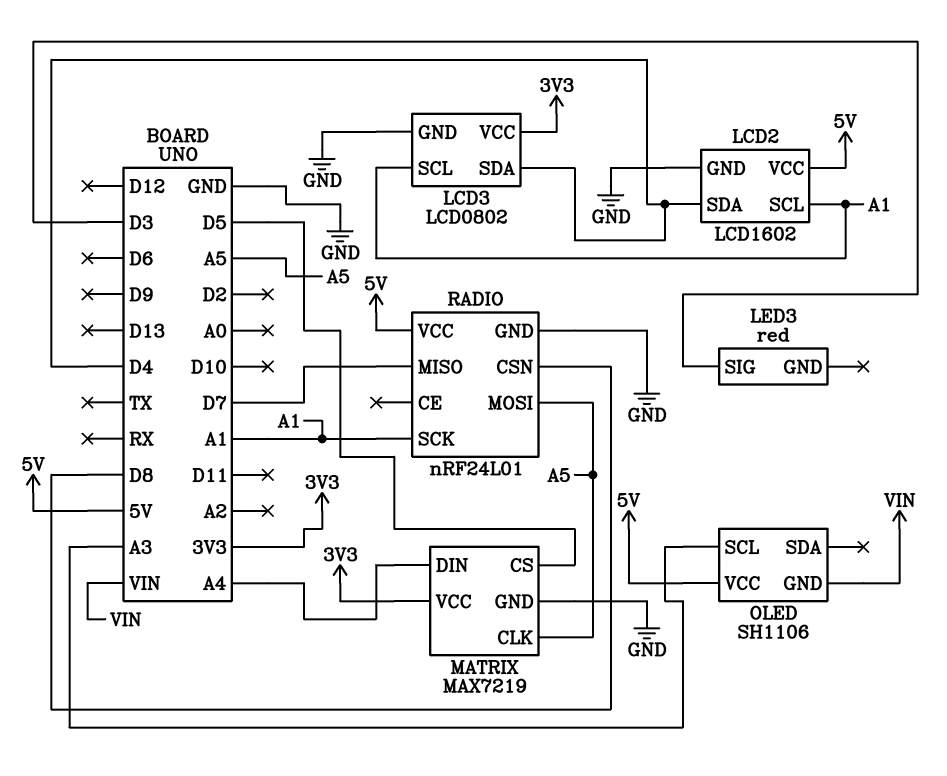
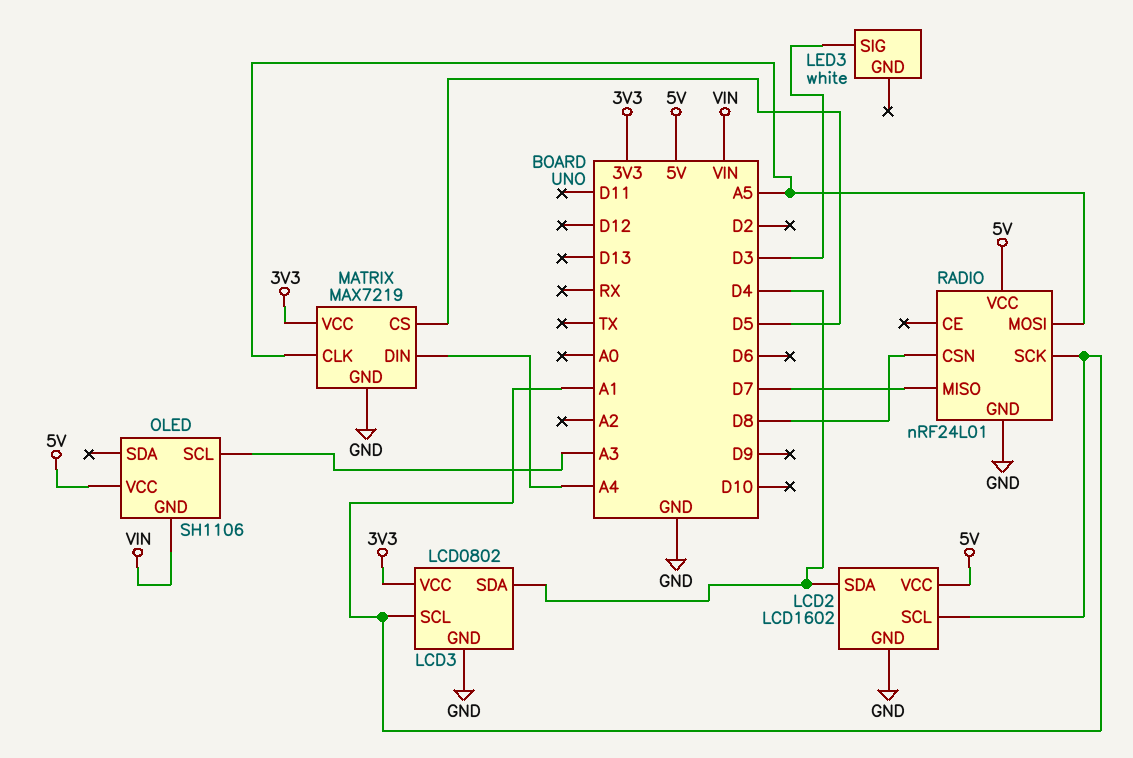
LED3: red -> white

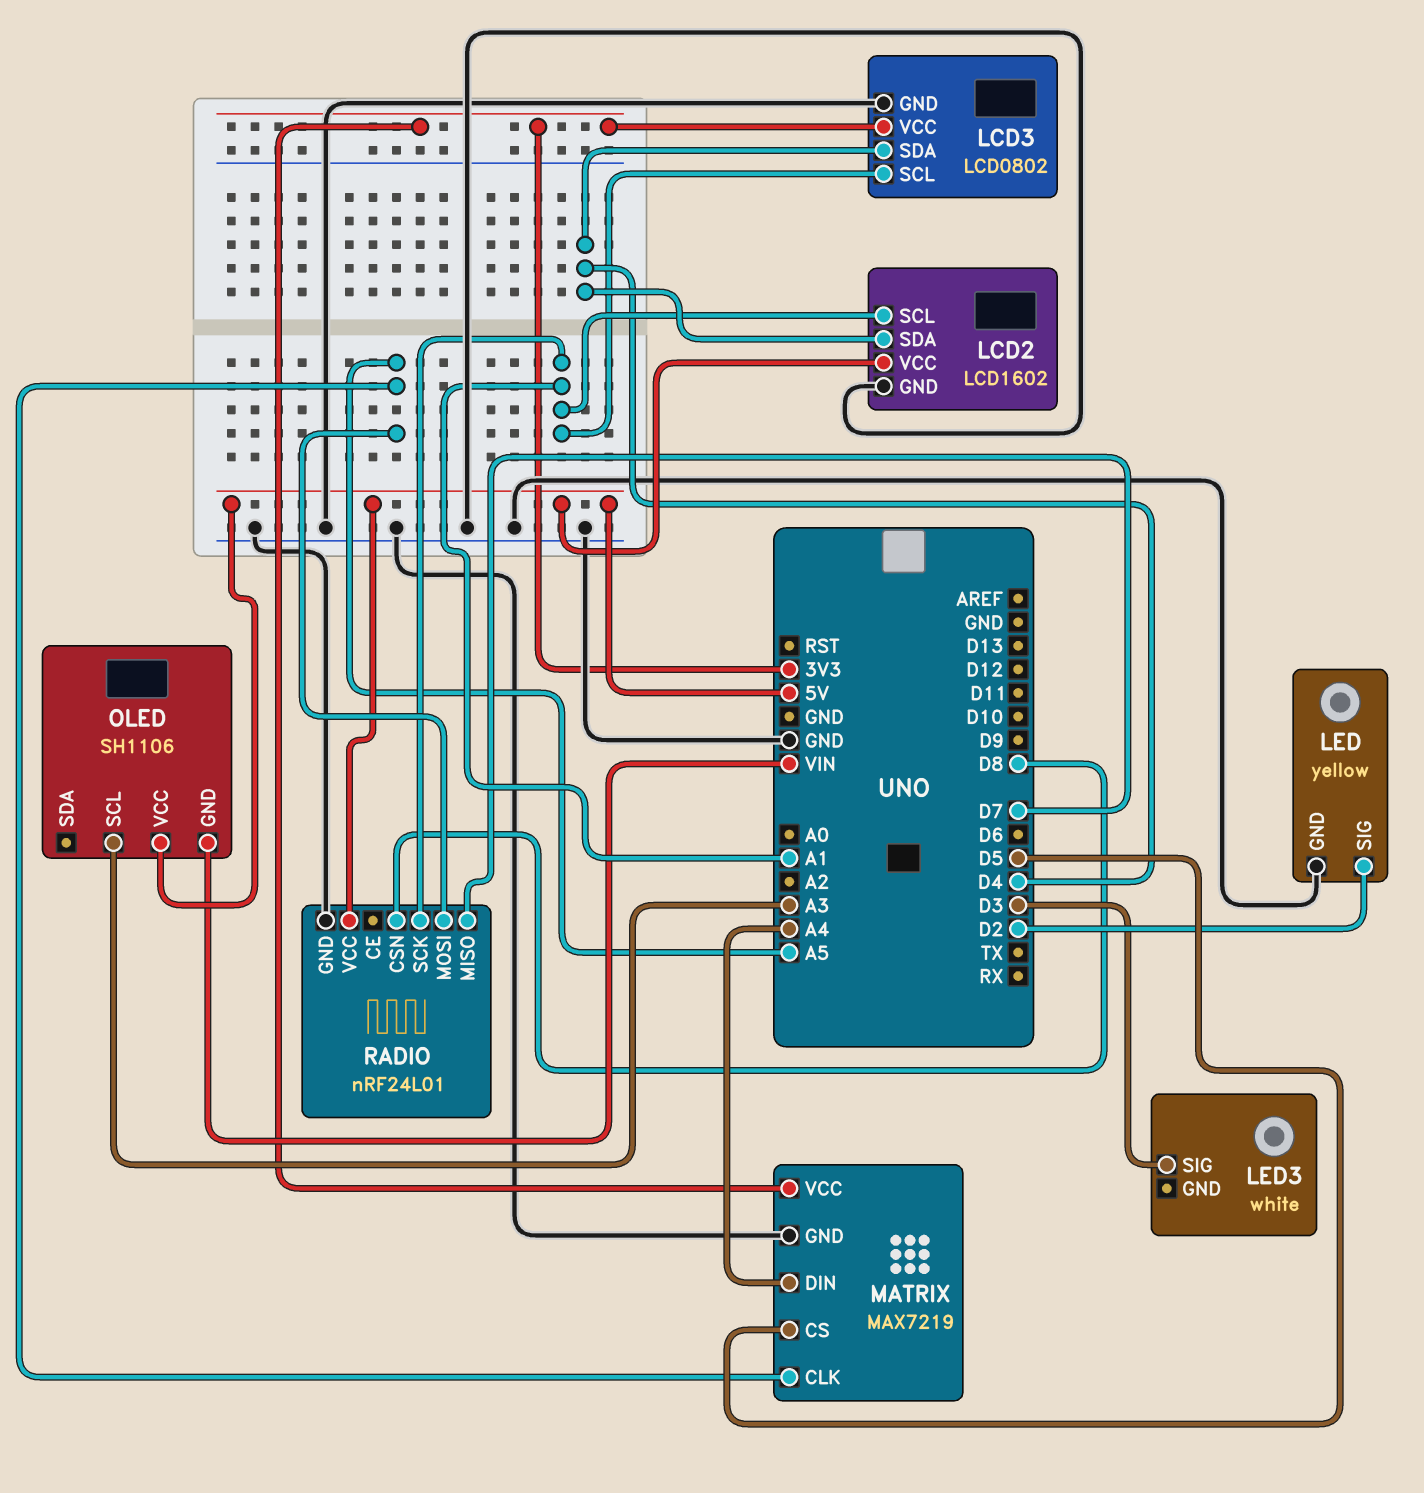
LED: none -> yellow
LED pin GND: none -> GND
LED pin SIG: none -> D2

